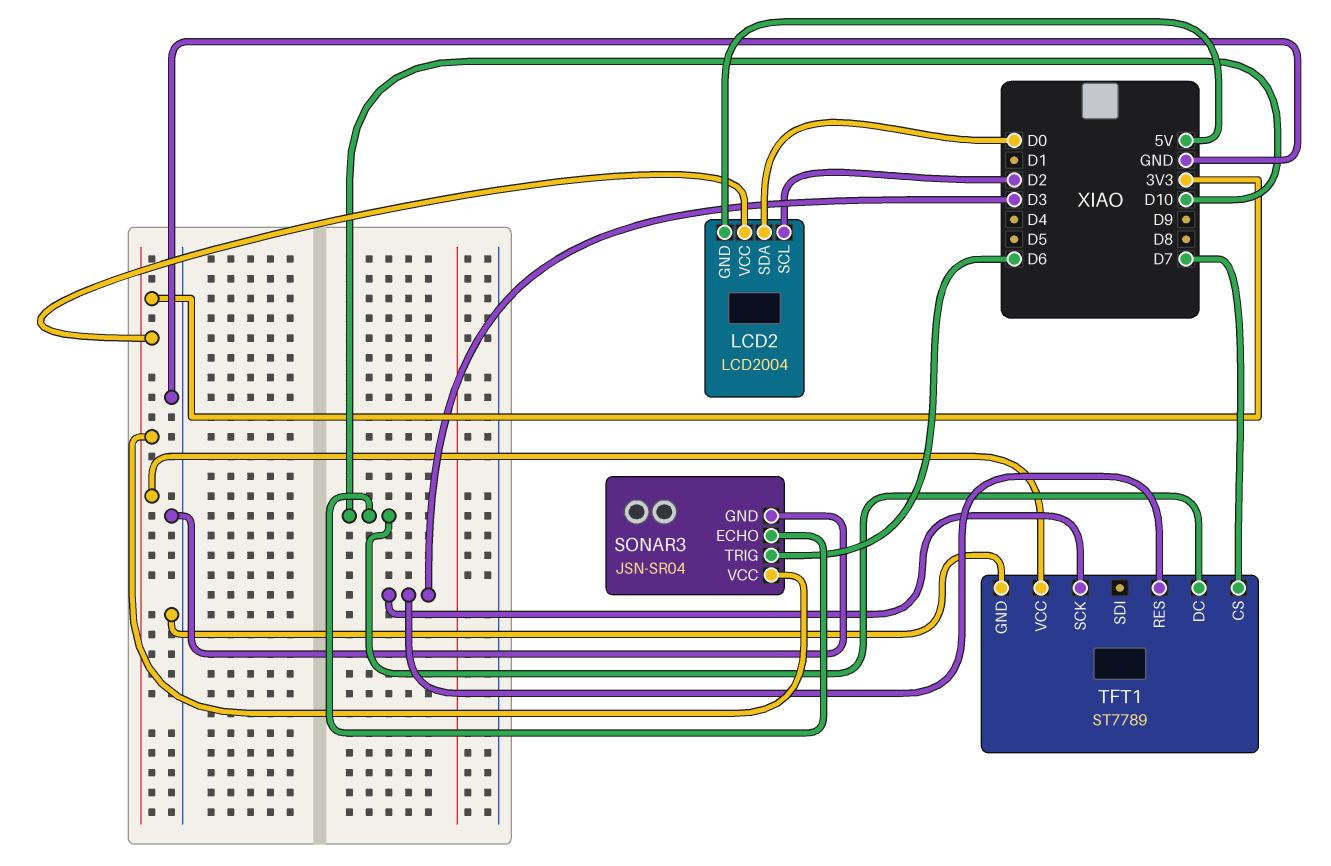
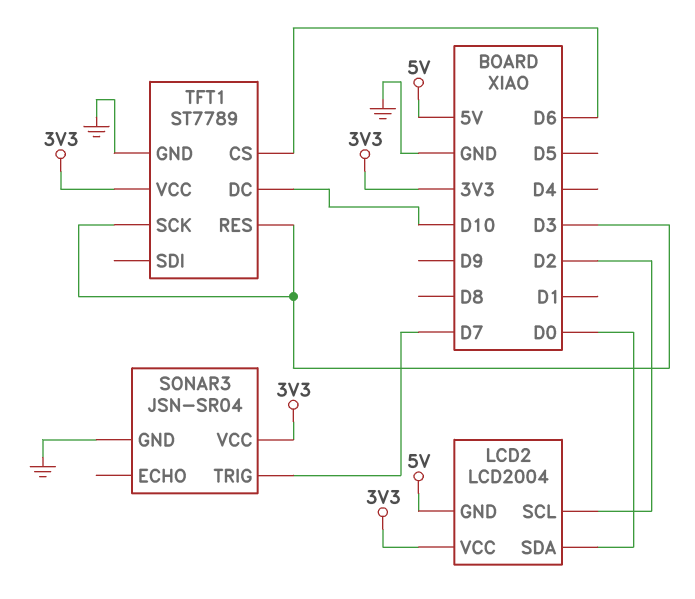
SONAR3 pin ECHO: D10 -> none
SONAR3 pin TRIG: D6 -> D7
TFT1 pin CS: D7 -> D6

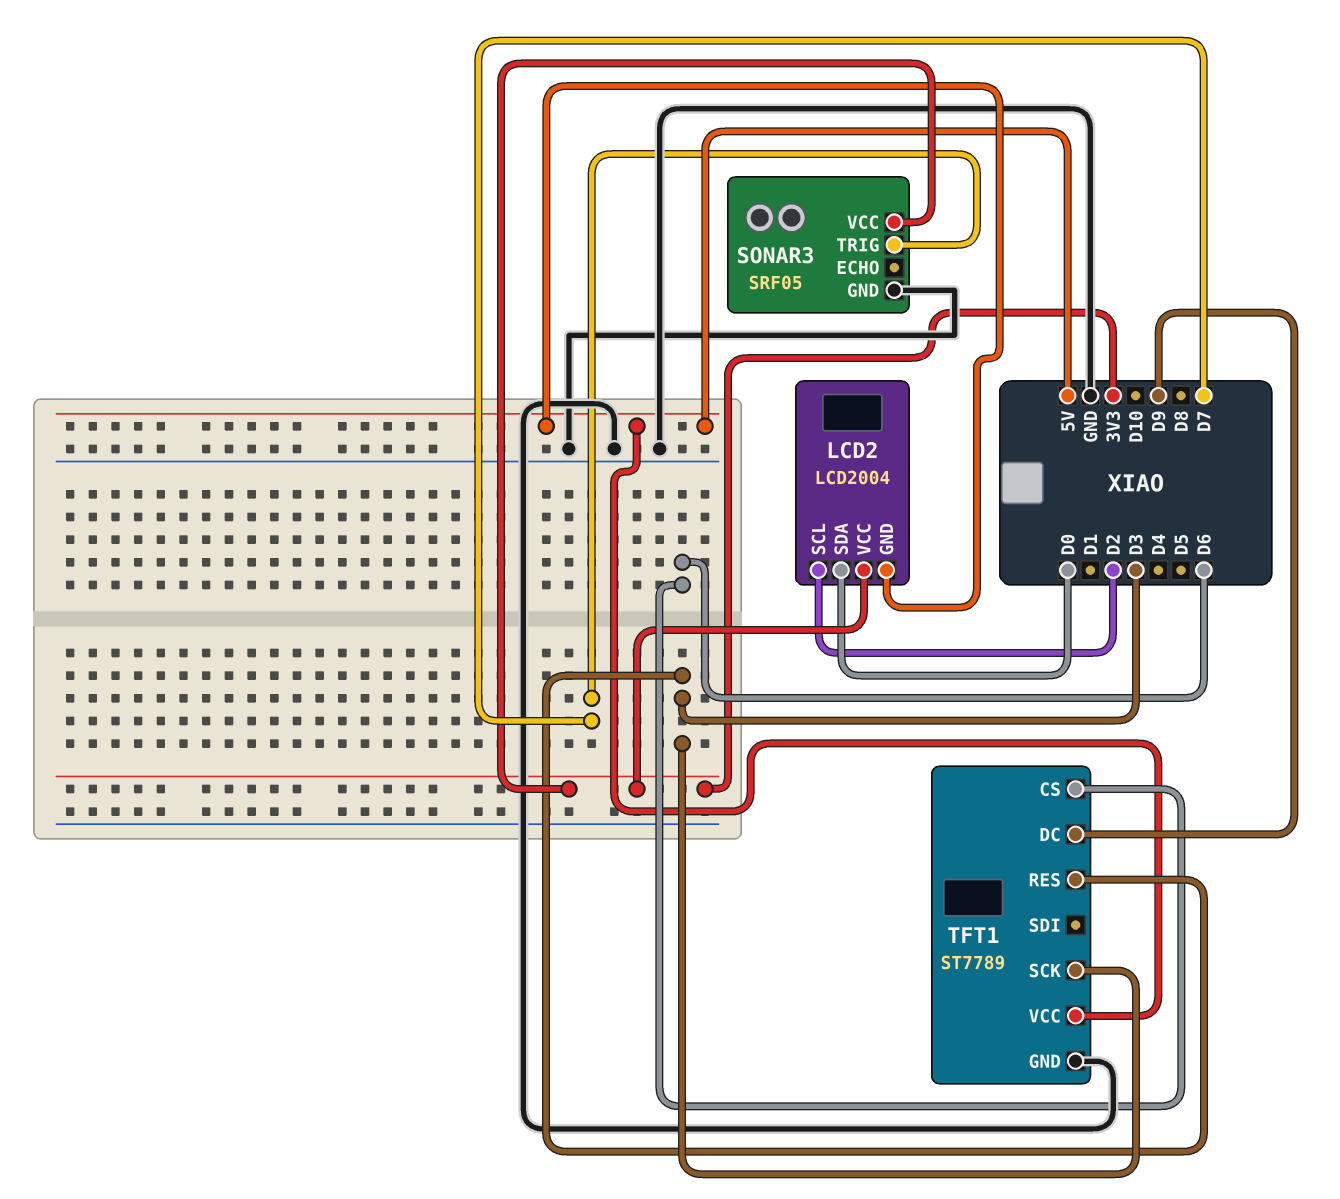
SONAR3: JSN-SR04 -> SRF05
TFT1 pin DC: D10 -> D9
TFT1 pin VCC: 3V3 -> 5V

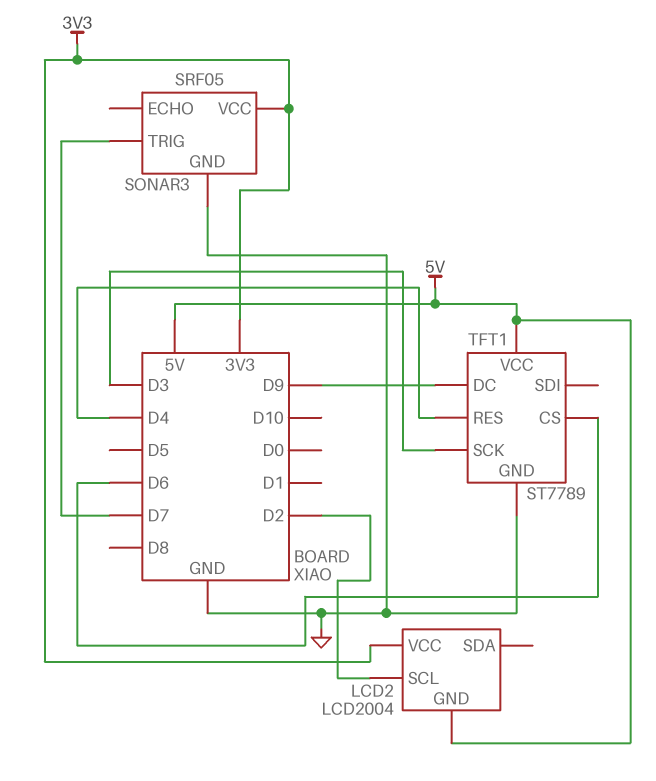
LCD2 pin SDA: D0 -> none
TFT1 pin RES: D3 -> D4

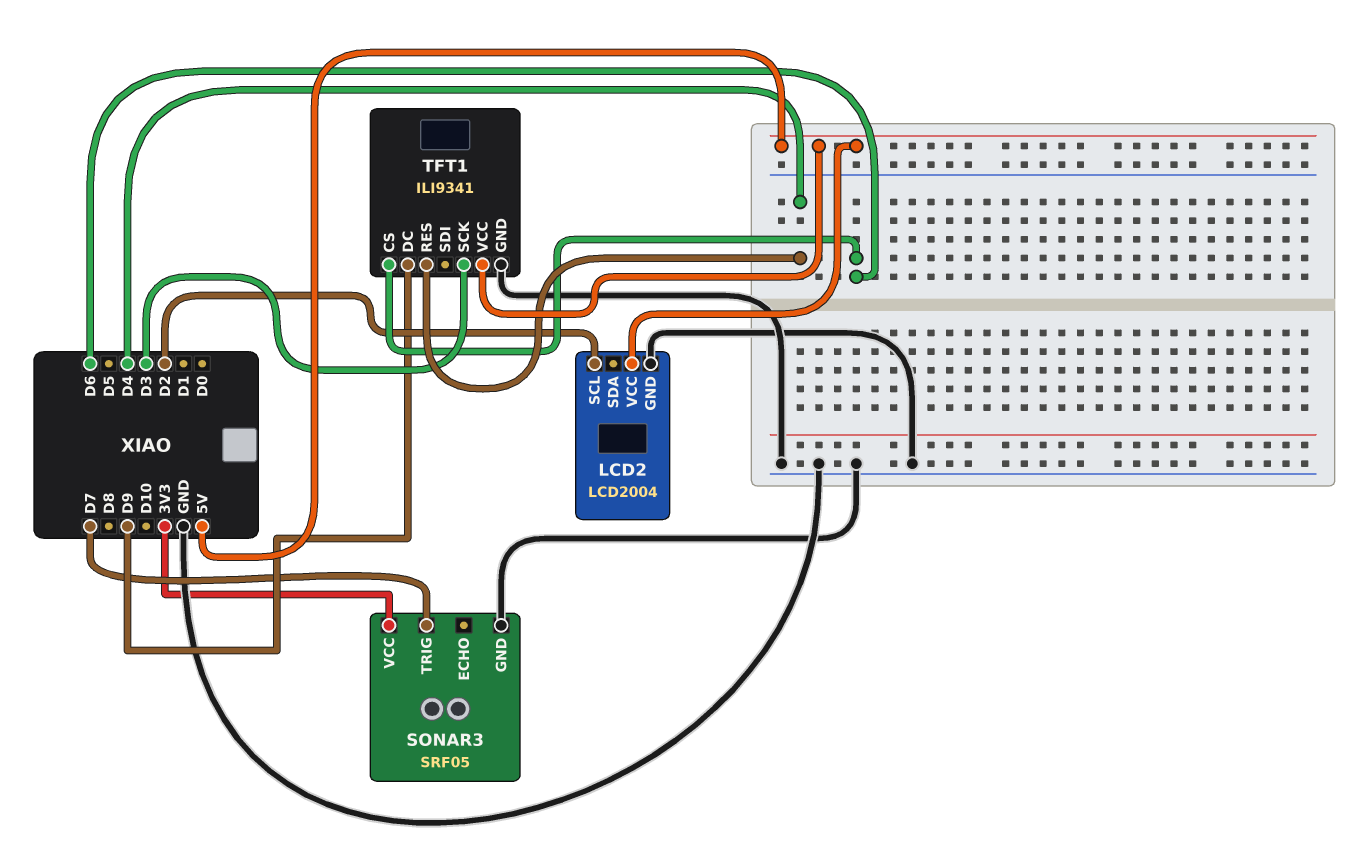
LCD2 pin GND: 5V -> GND
LCD2 pin VCC: 3V3 -> 5V
TFT1: ST7789 -> ILI9341

